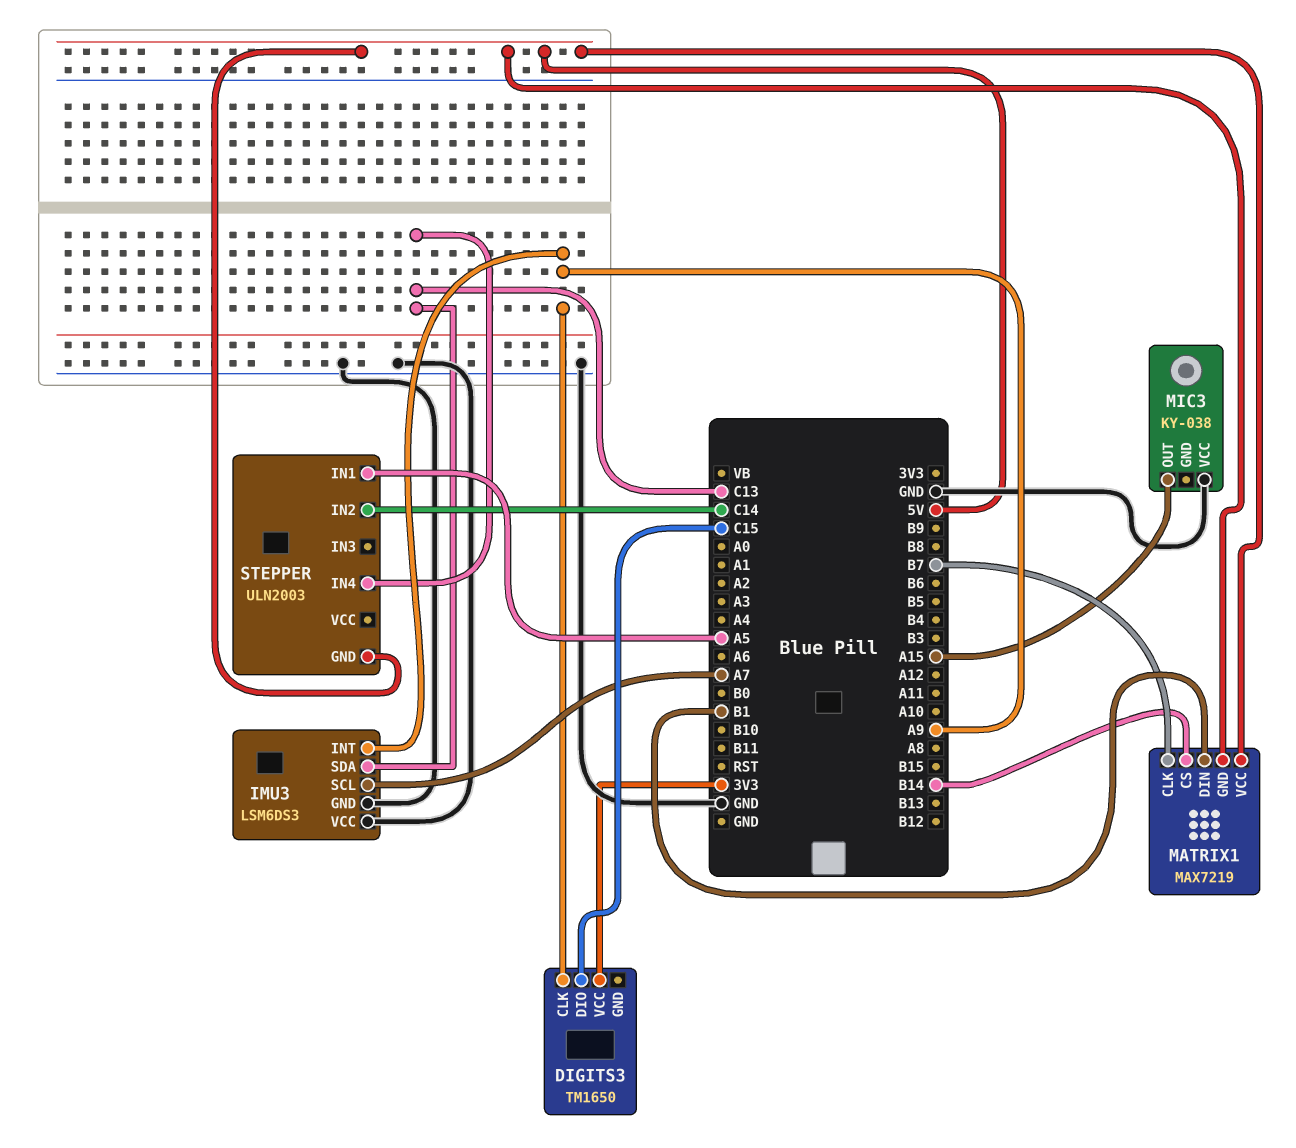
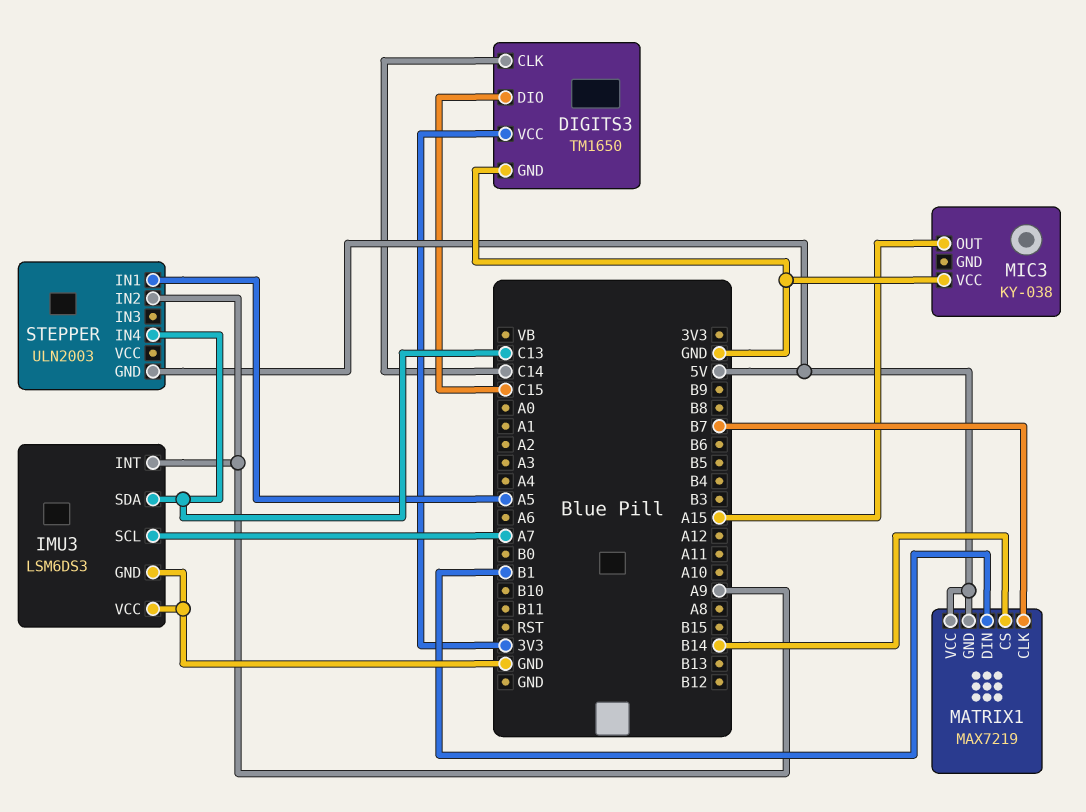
DIGITS3 pin CLK: A9 -> C14
DIGITS3 pin GND: none -> GND
STEPPER pin IN2: C14 -> A9

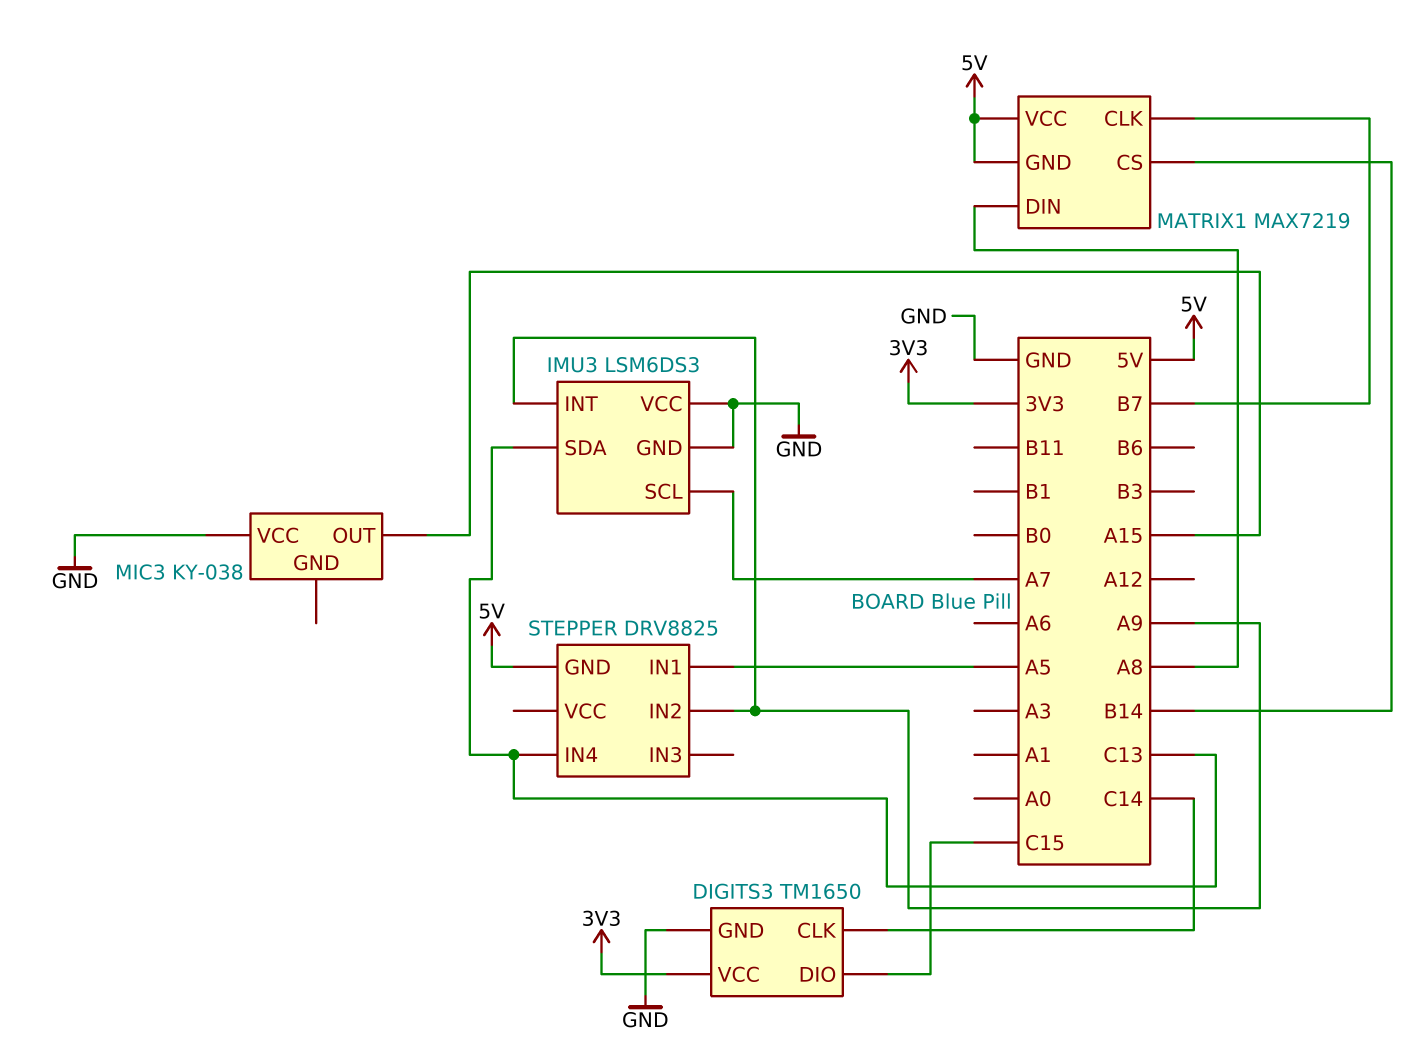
MATRIX1 pin DIN: B1 -> A8
STEPPER: ULN2003 -> DRV8825

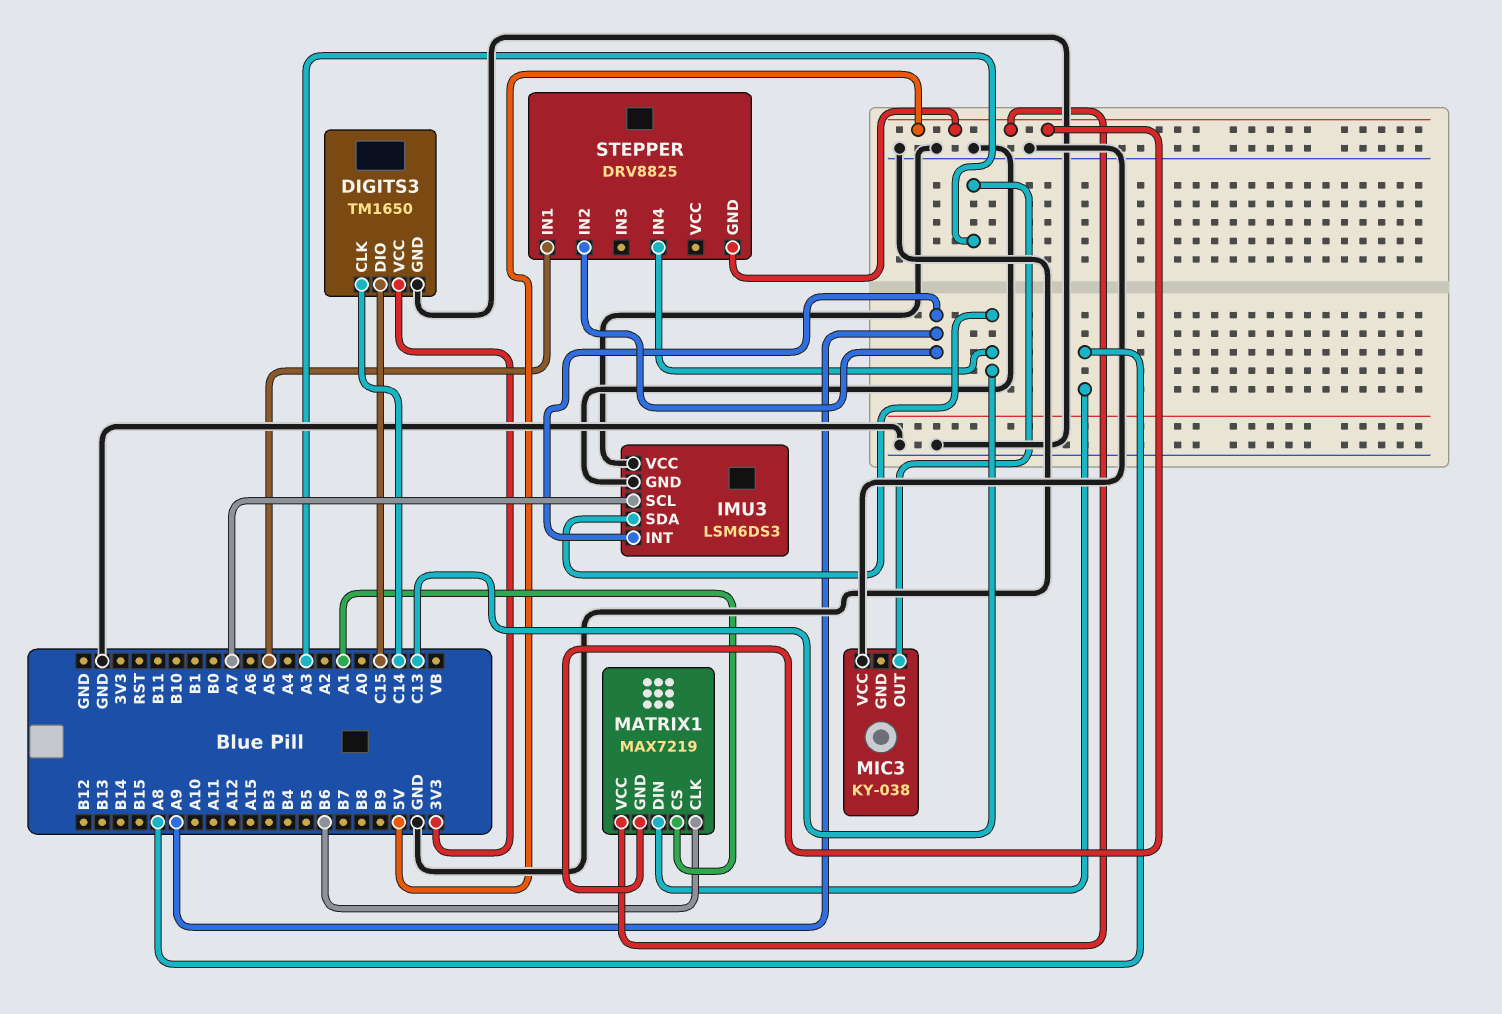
MATRIX1 pin CLK: B7 -> B6
MATRIX1 pin CS: B14 -> A1
MIC3 pin OUT: A15 -> A3

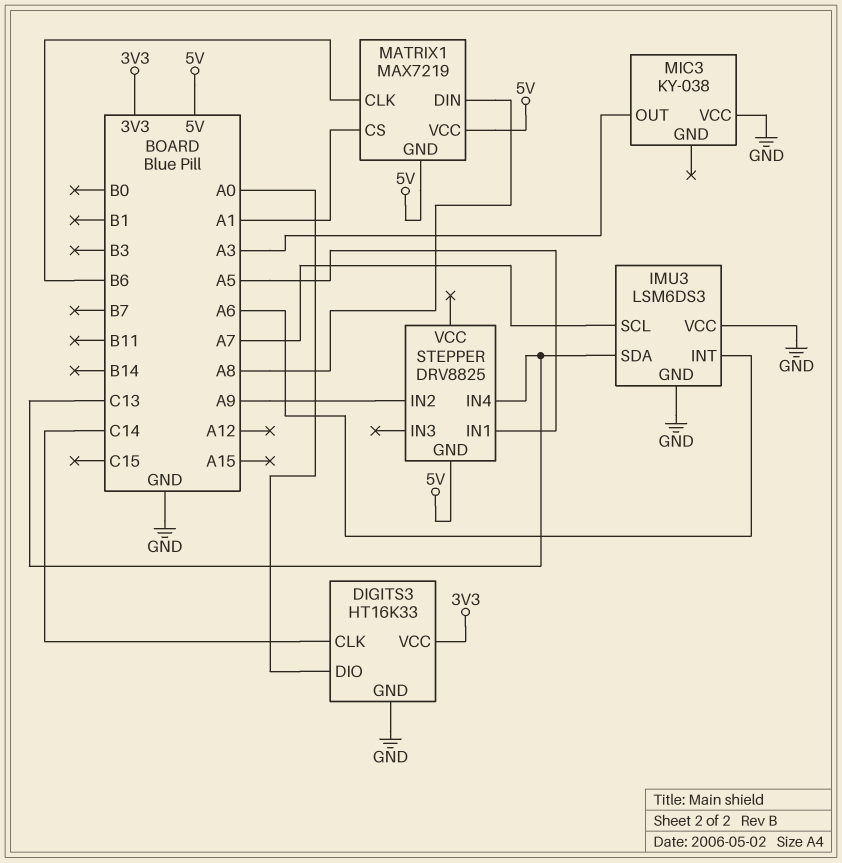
DIGITS3: TM1650 -> HT16K33
DIGITS3 pin DIO: C15 -> A0
IMU3 pin INT: A9 -> A6

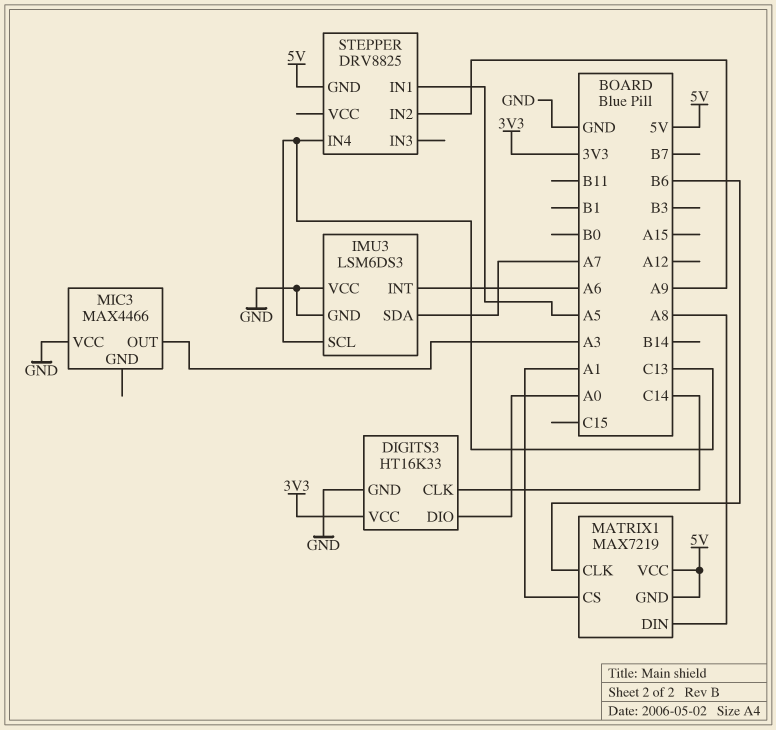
IMU3 pin SCL: A7 -> C13
IMU3 pin SDA: C13 -> A7
MIC3: KY-038 -> MAX4466

